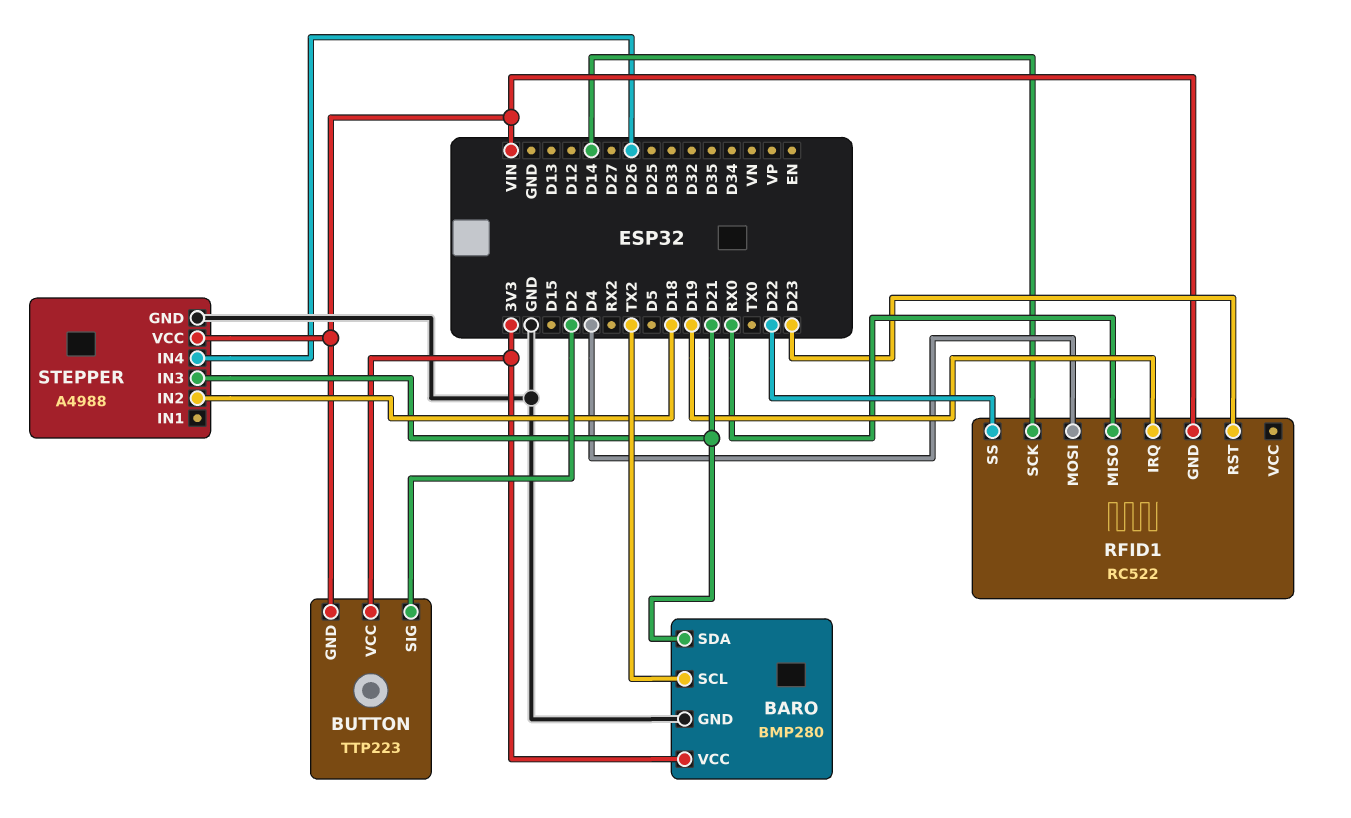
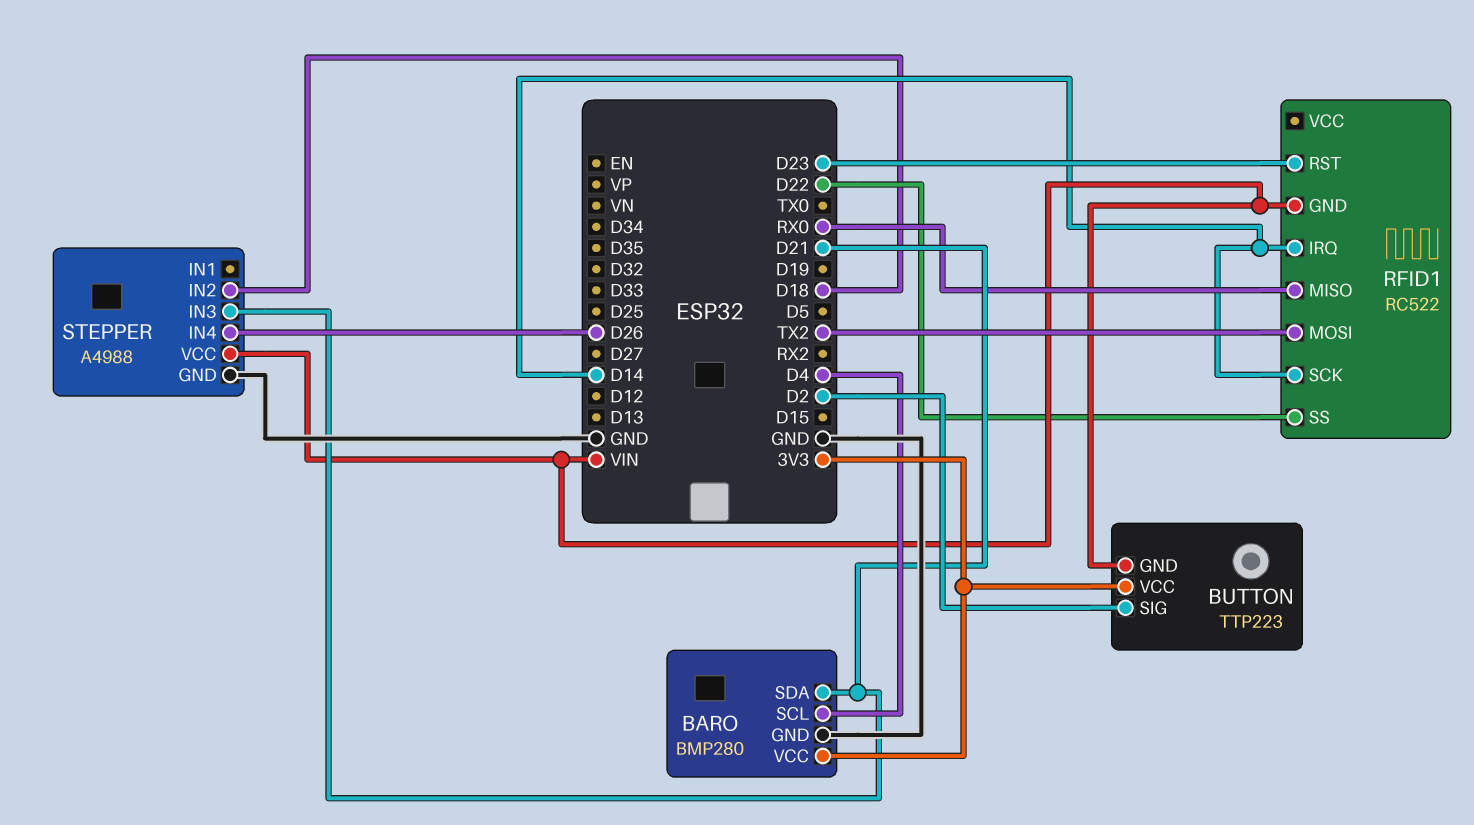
BARO pin SCL: TX2 -> D4
RFID1 pin IRQ: D19 -> D14
RFID1 pin MOSI: D4 -> TX2

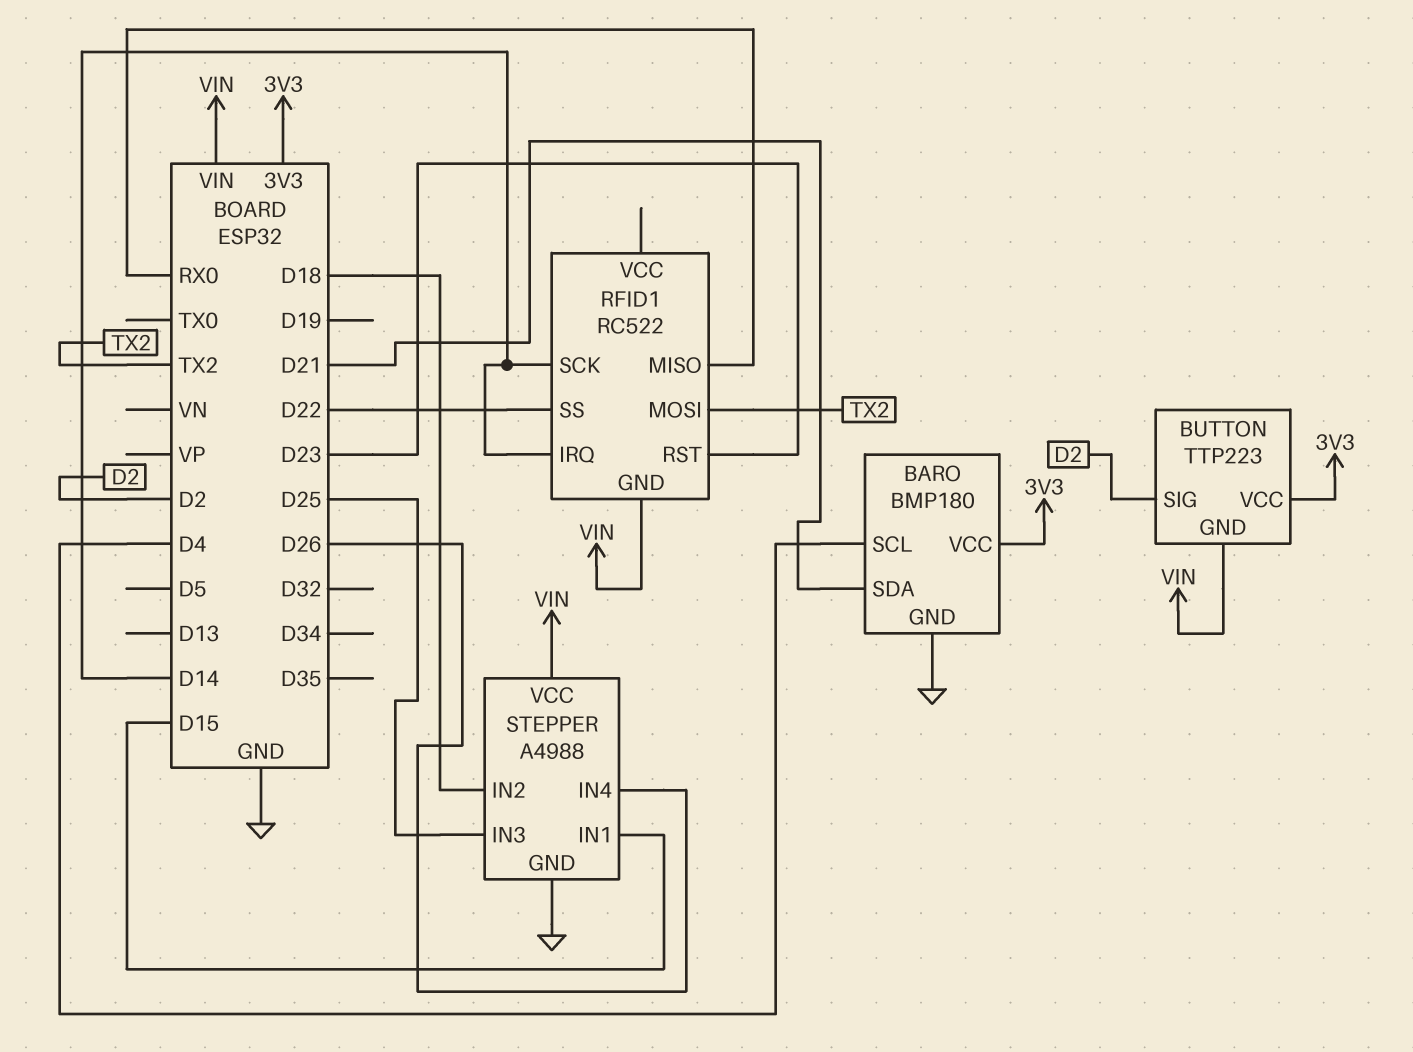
BARO: BMP280 -> BMP180
STEPPER pin IN1: none -> D15
STEPPER pin IN3: D21 -> D25

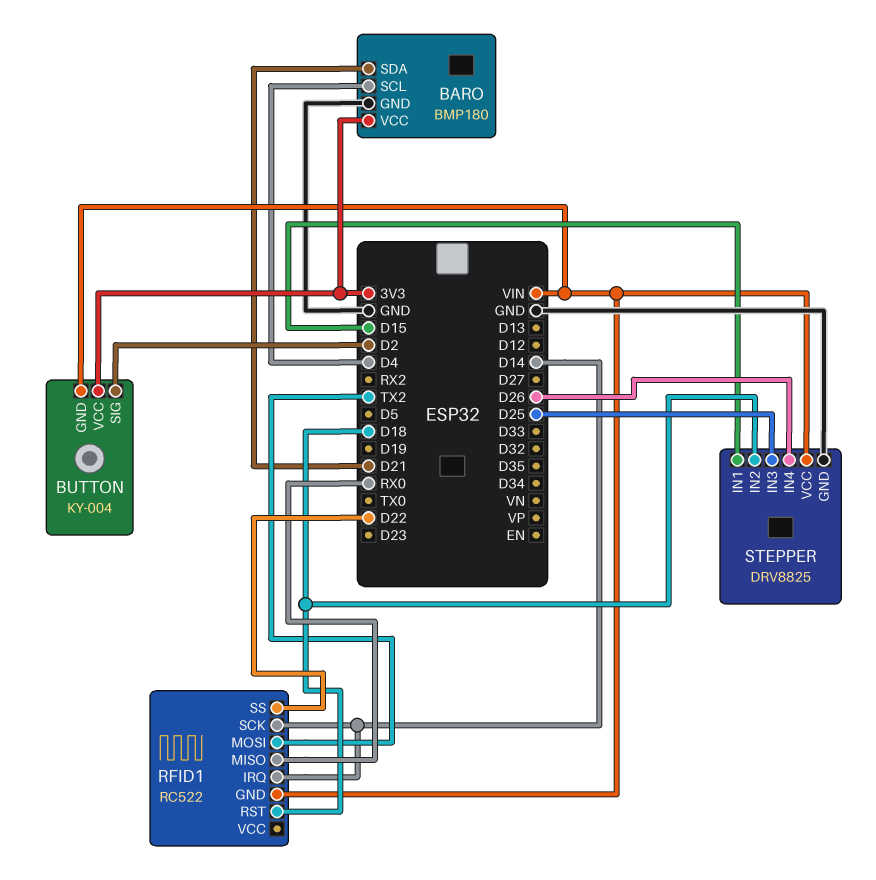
BUTTON: TTP223 -> KY-004
RFID1 pin RST: D23 -> D18
STEPPER: A4988 -> DRV8825

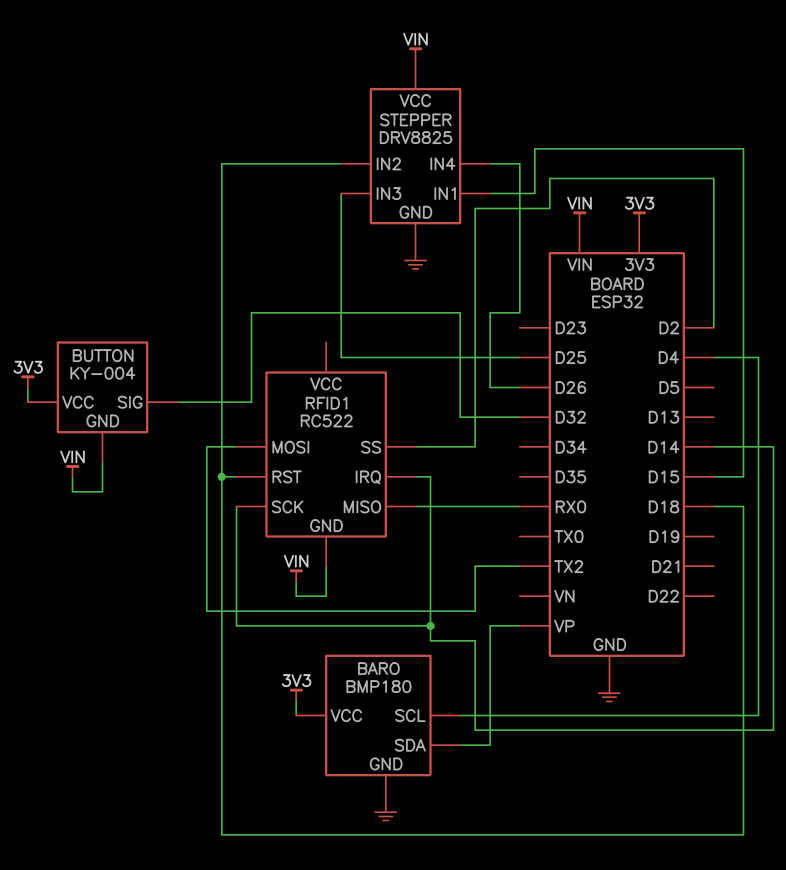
BARO pin SDA: D21 -> VP
BUTTON pin SIG: D2 -> D32
RFID1 pin SS: D22 -> D2

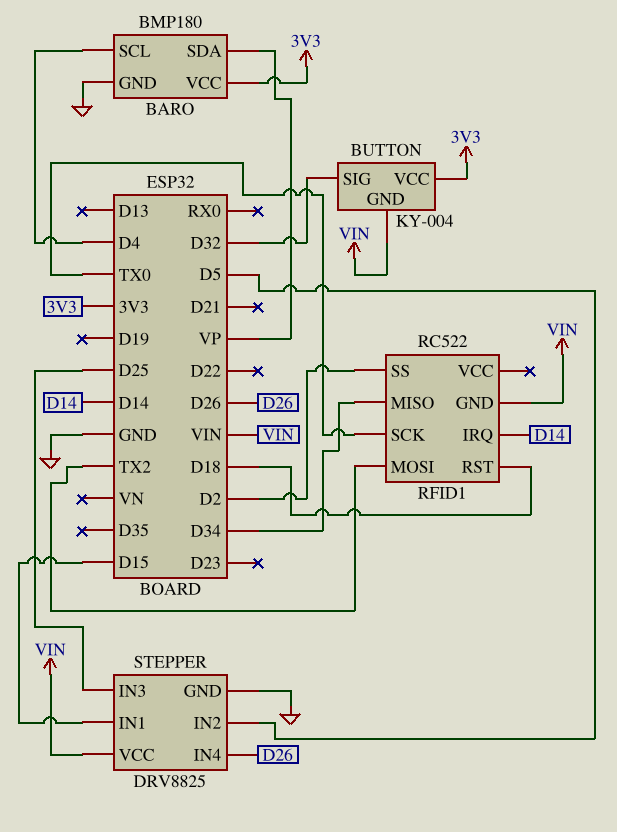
RFID1 pin MISO: RX0 -> D34
RFID1 pin SCK: D14 -> TX0
STEPPER pin IN2: D18 -> D5

